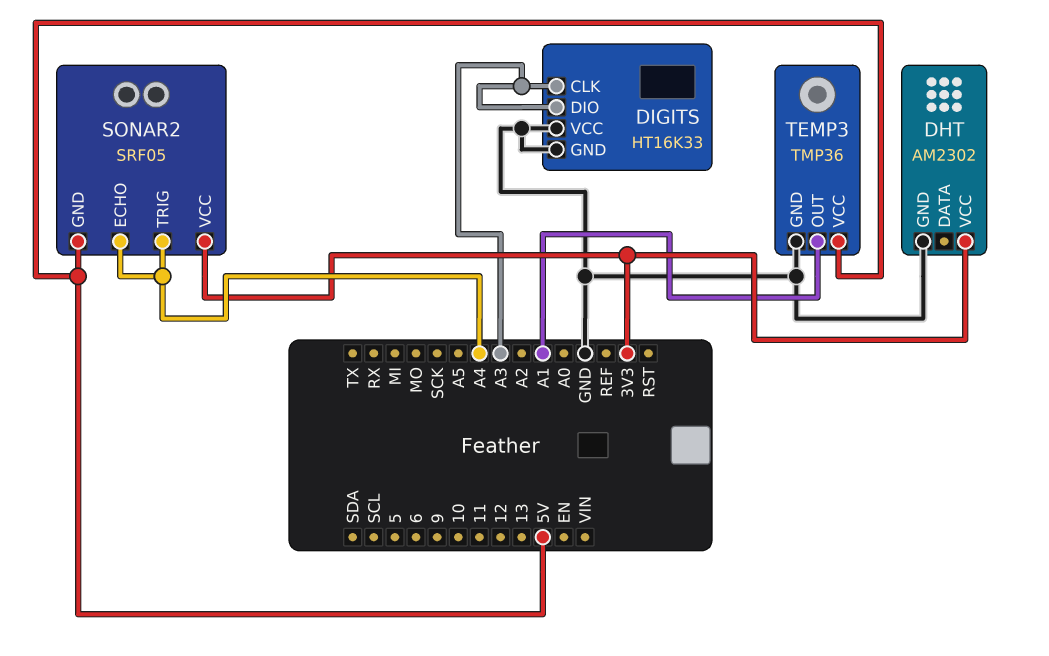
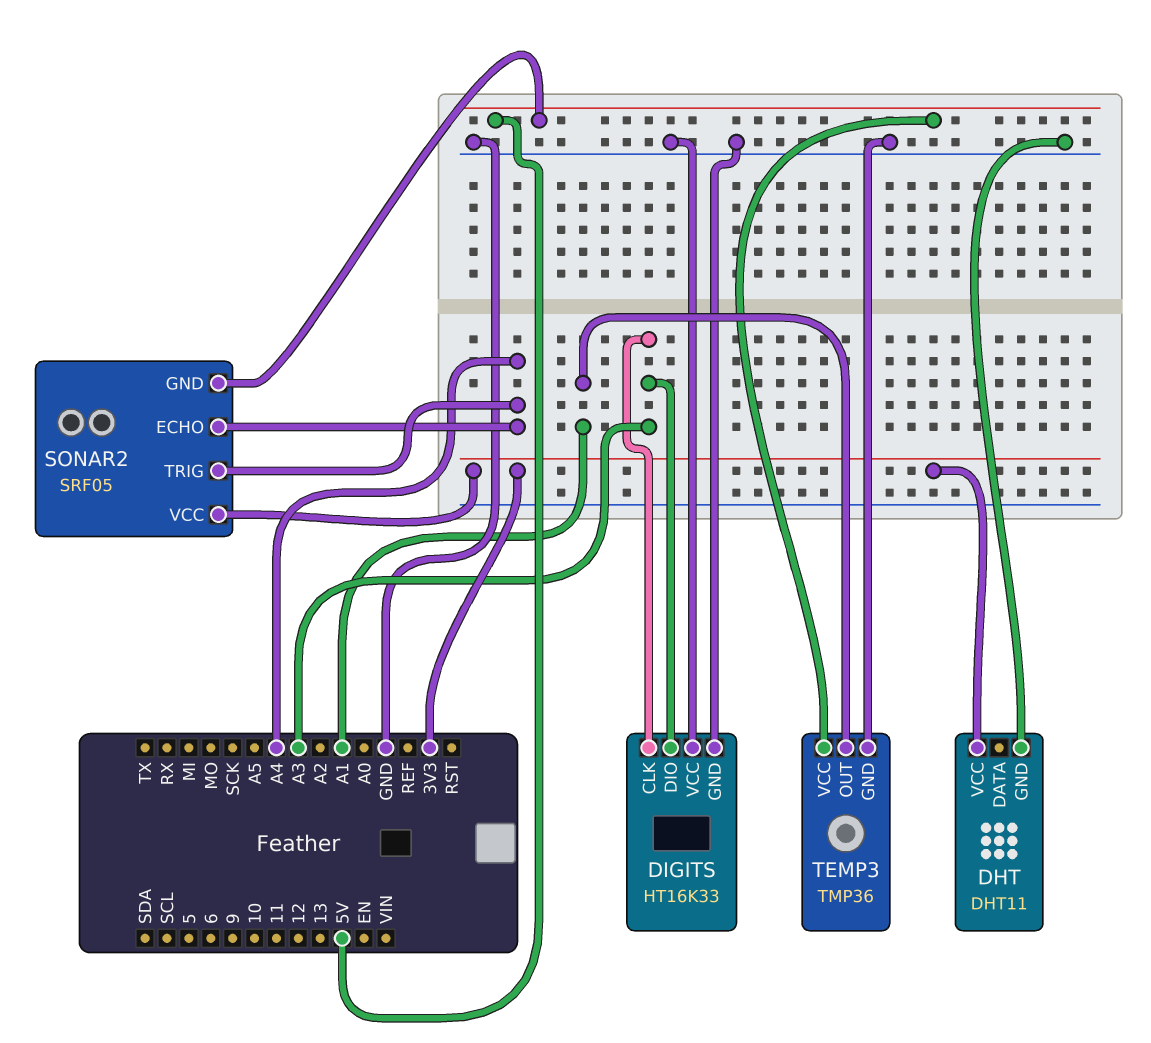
DHT: AM2302 -> DHT11

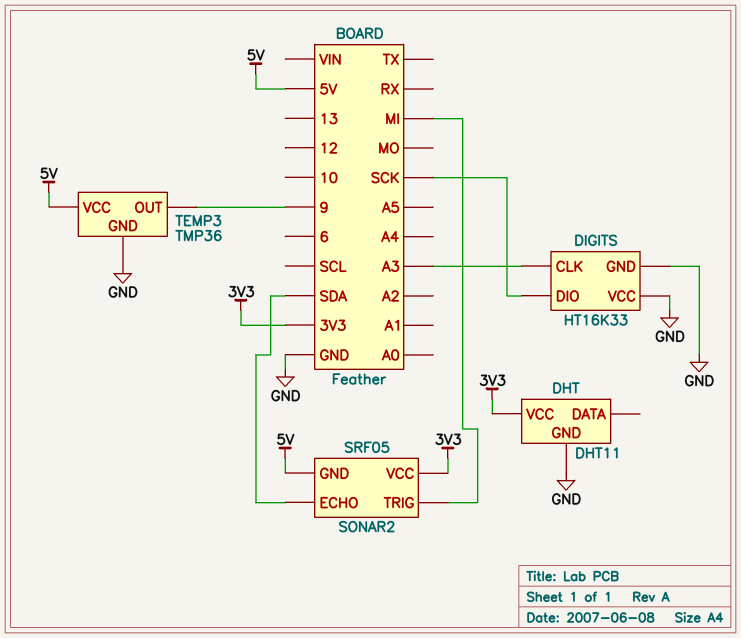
DIGITS pin DIO: A3 -> SCK
SONAR2 pin ECHO: A4 -> SDA
SONAR2 pin TRIG: A4 -> MI
TEMP3 pin OUT: A1 -> 9

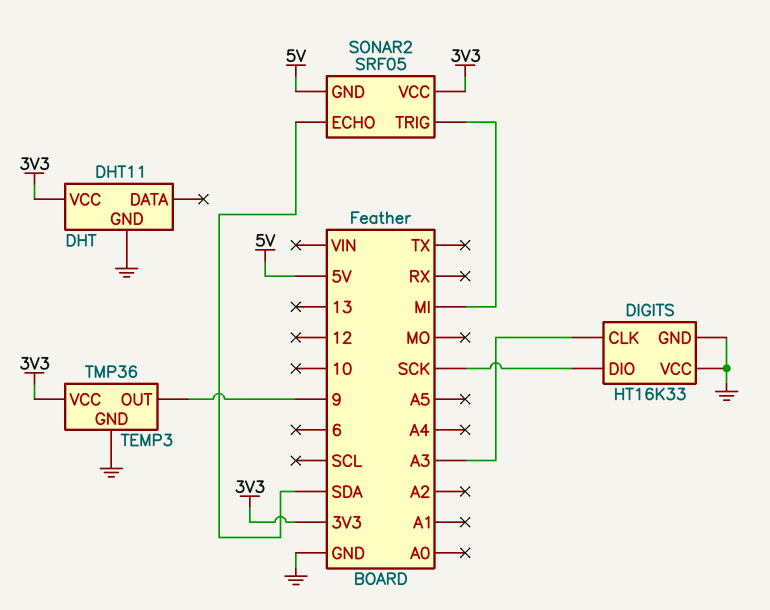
TEMP3 pin VCC: 5V -> 3V3

